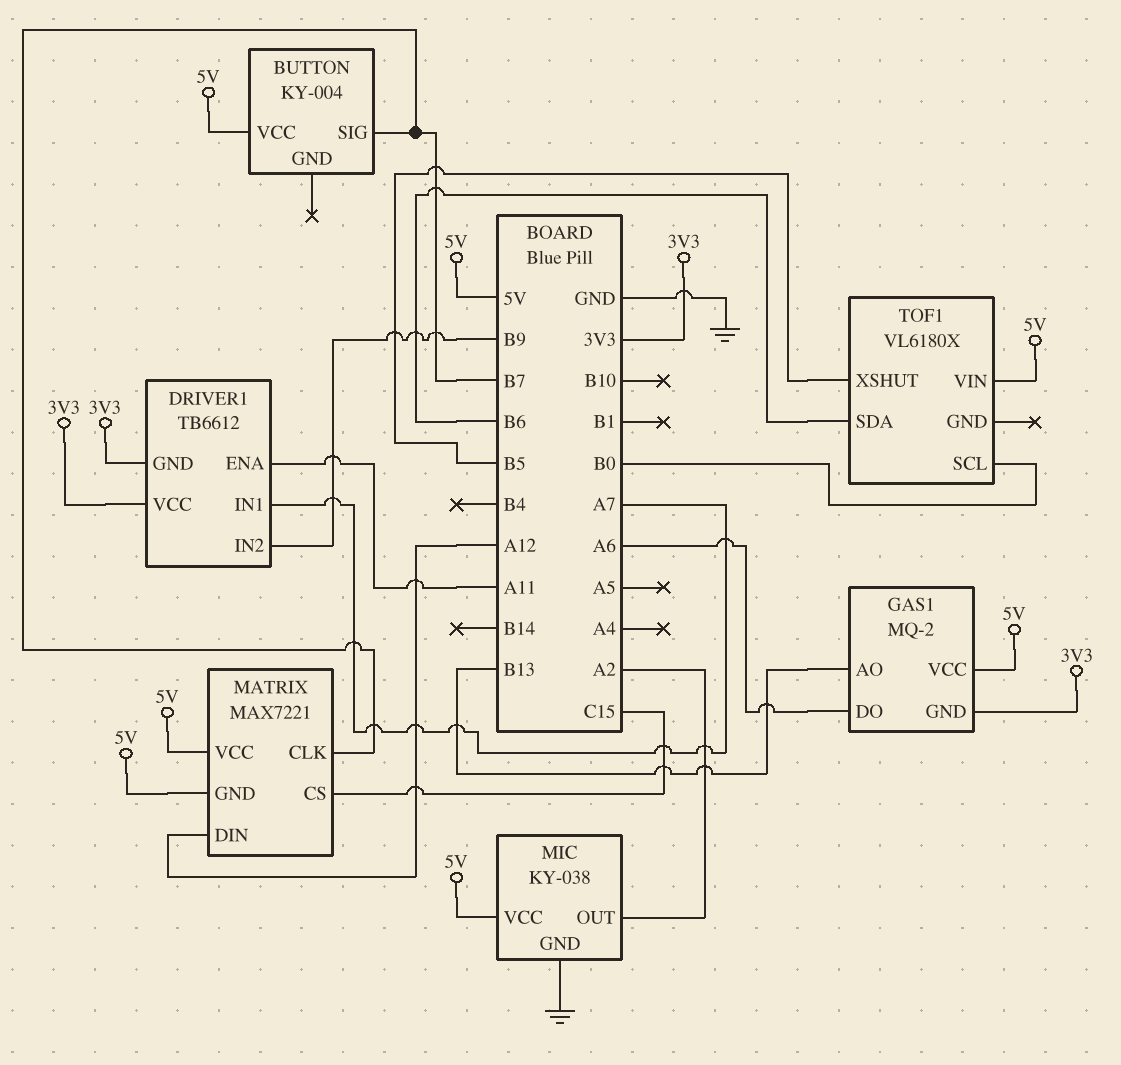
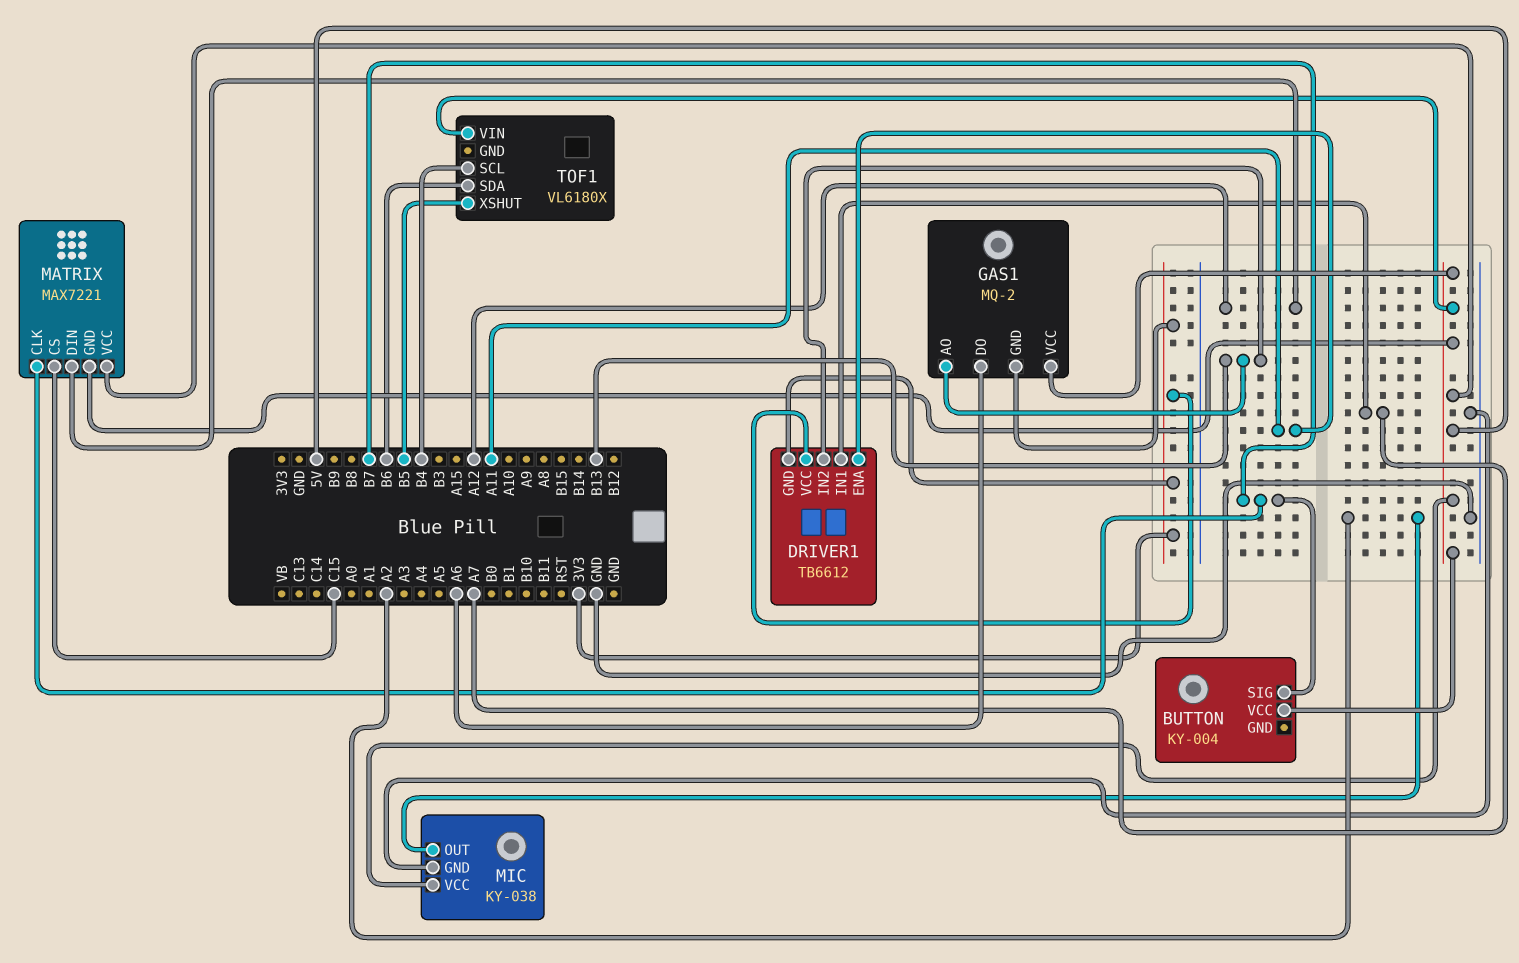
DRIVER1 pin IN2: B9 -> B13
TOF1 pin SCL: B0 -> B4

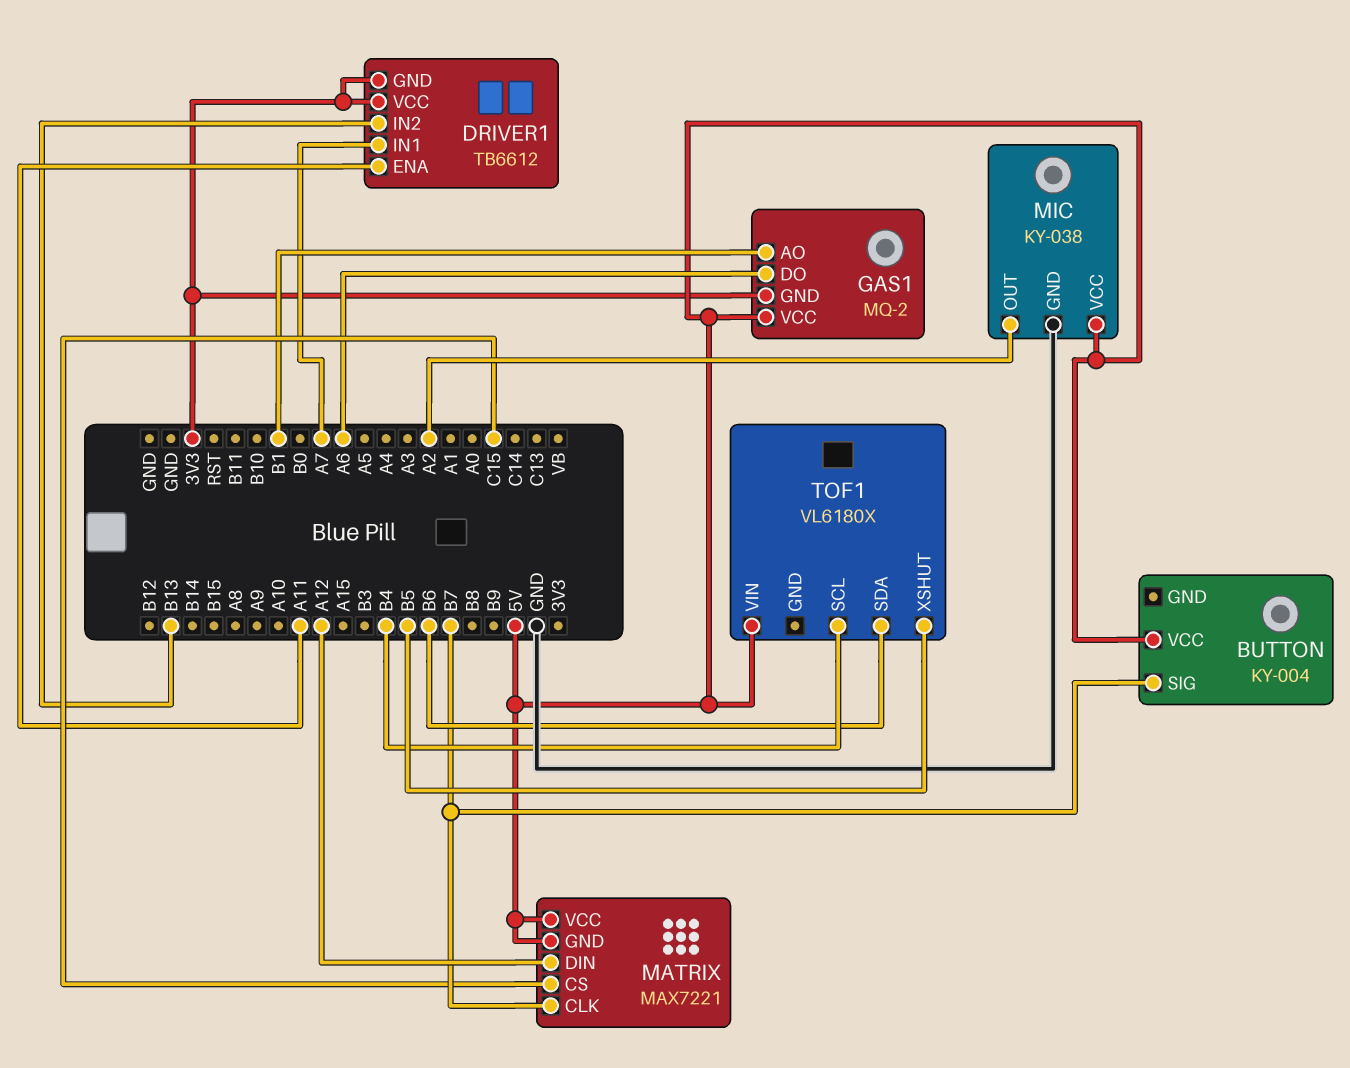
GAS1 pin AO: B13 -> B1

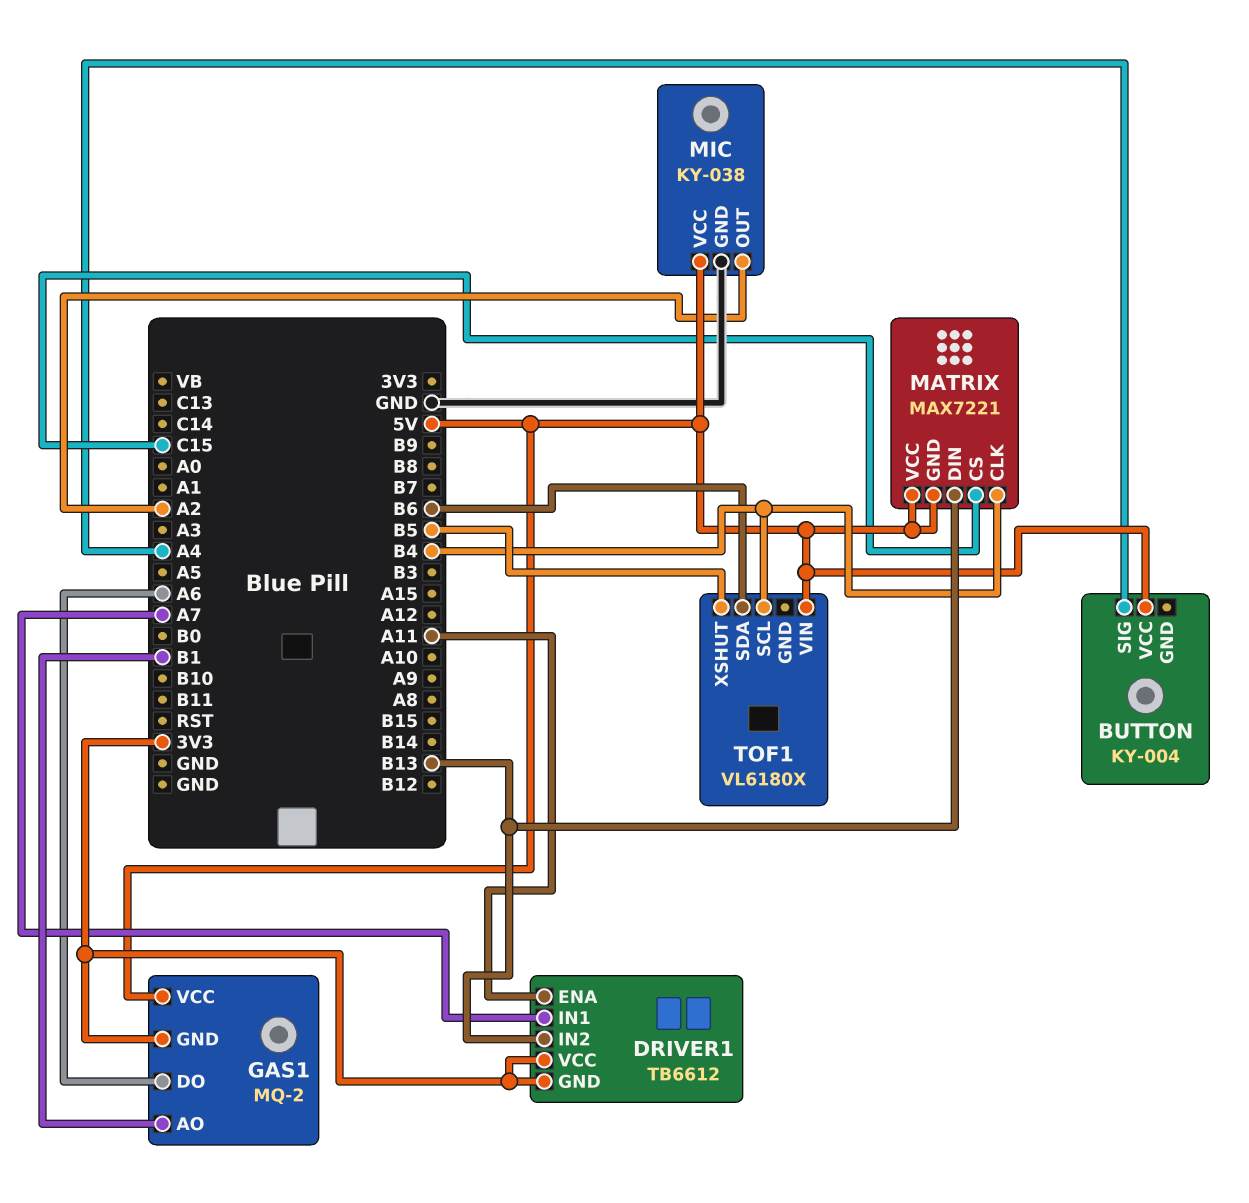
BUTTON pin SIG: B7 -> A4
MATRIX pin CLK: B7 -> B4
MATRIX pin DIN: A12 -> B13

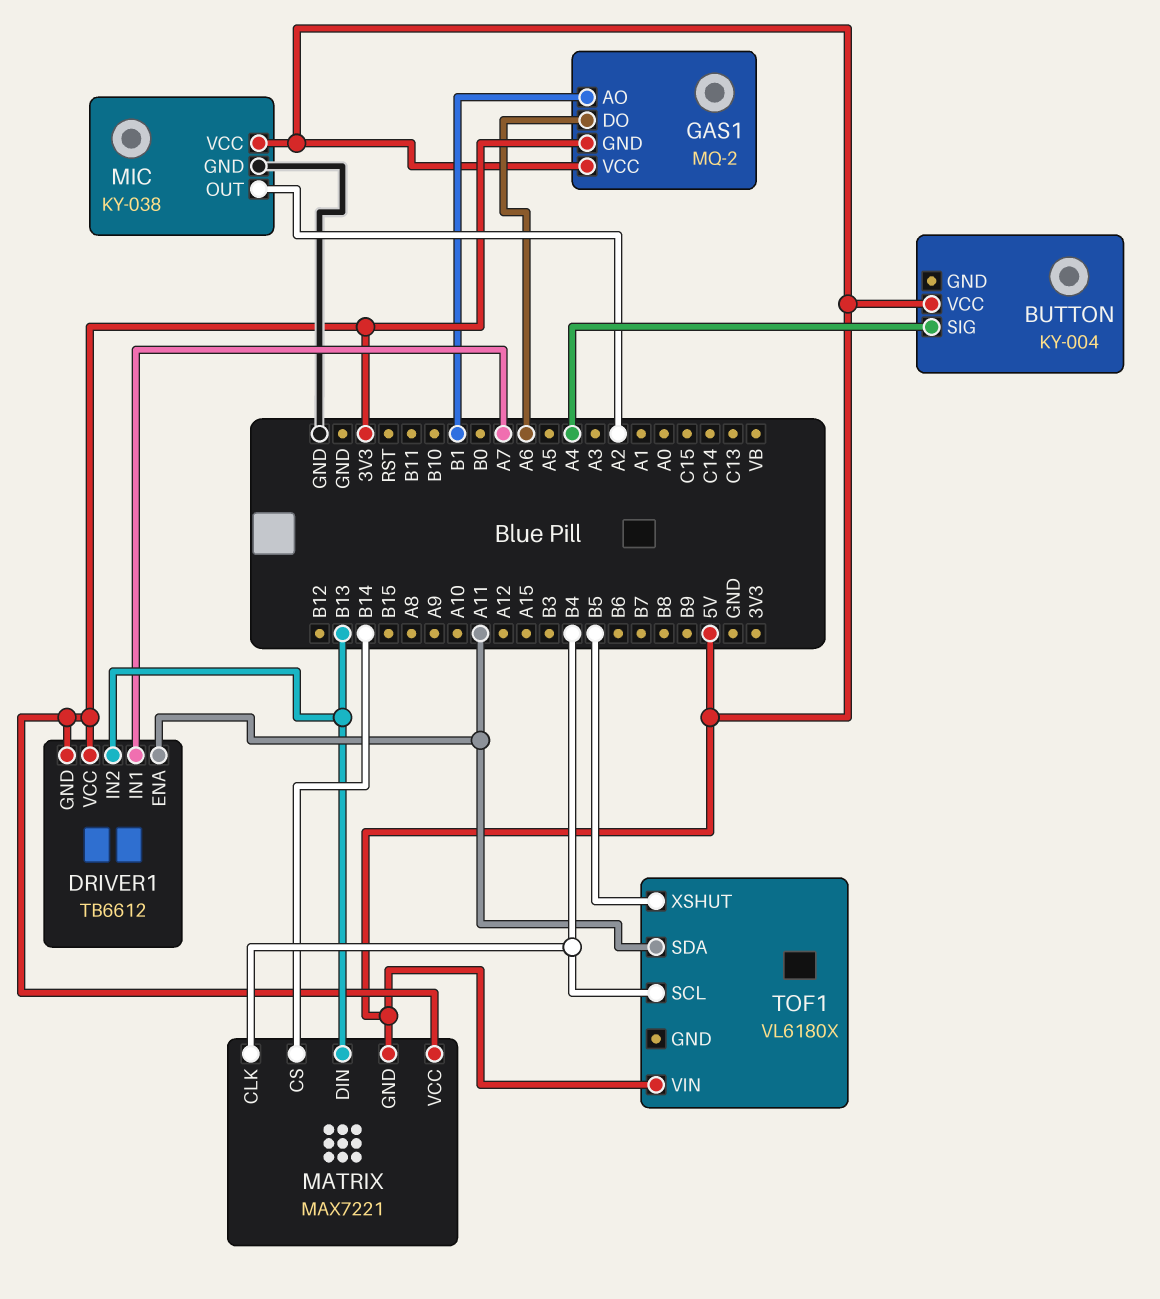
MATRIX pin CS: C15 -> B14
MATRIX pin VCC: 5V -> 3V3
TOF1 pin SDA: B6 -> A11

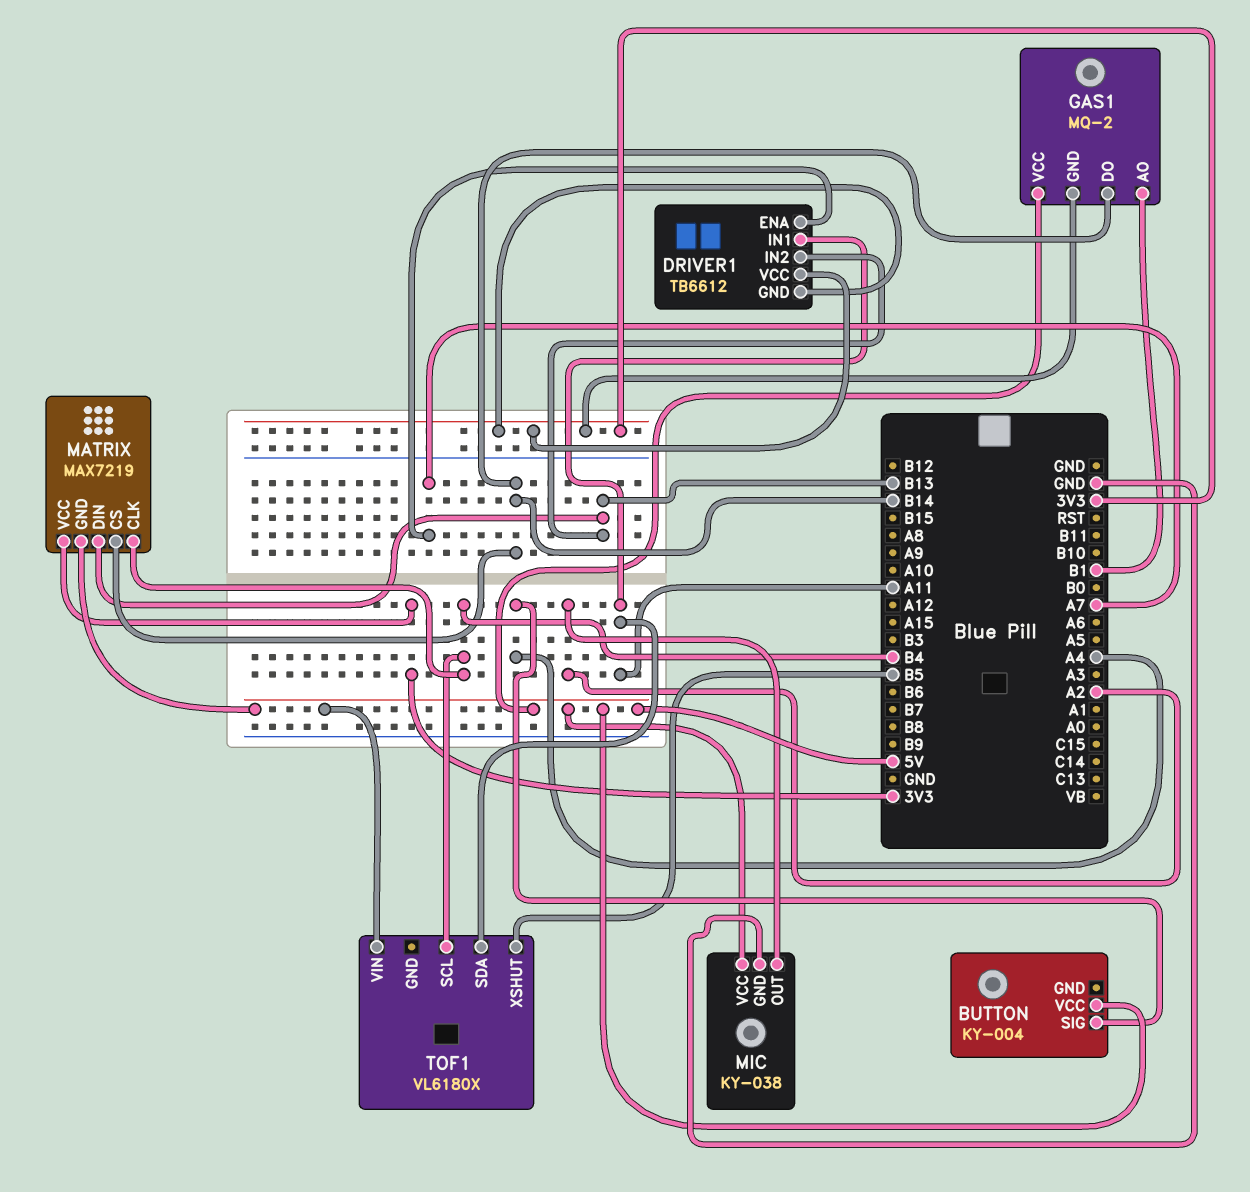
DRIVER1 pin ENA: A11 -> A7
DRIVER1 pin IN1: A7 -> A11
GAS1 pin DO: A6 -> B14
MATRIX: MAX7221 -> MAX7219

